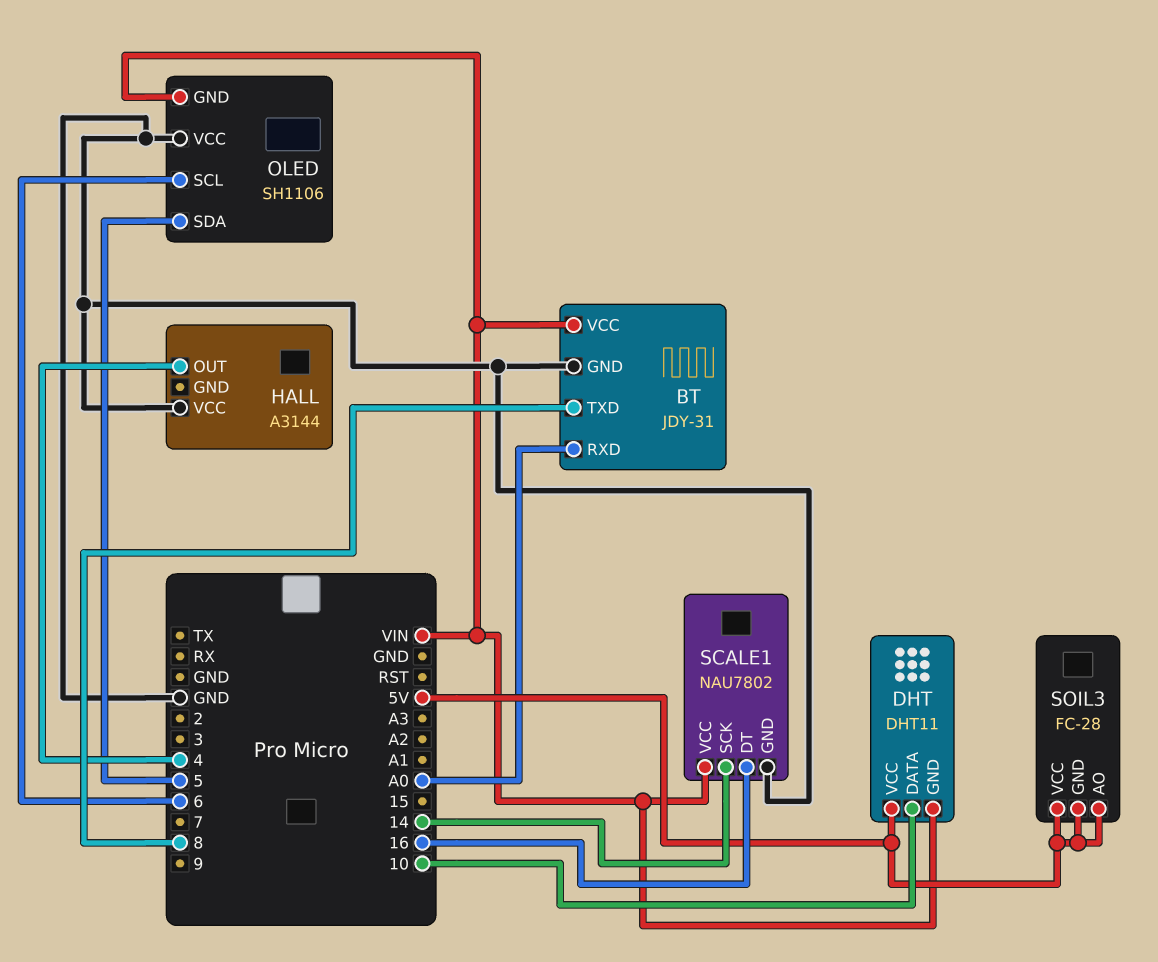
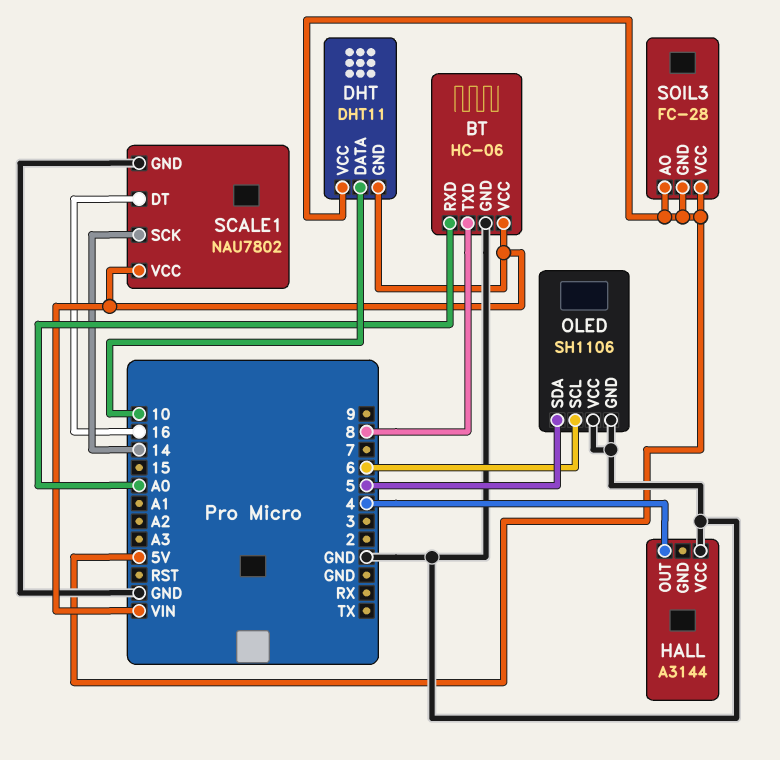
BT: JDY-31 -> HC-06
OLED pin GND: VIN -> GND

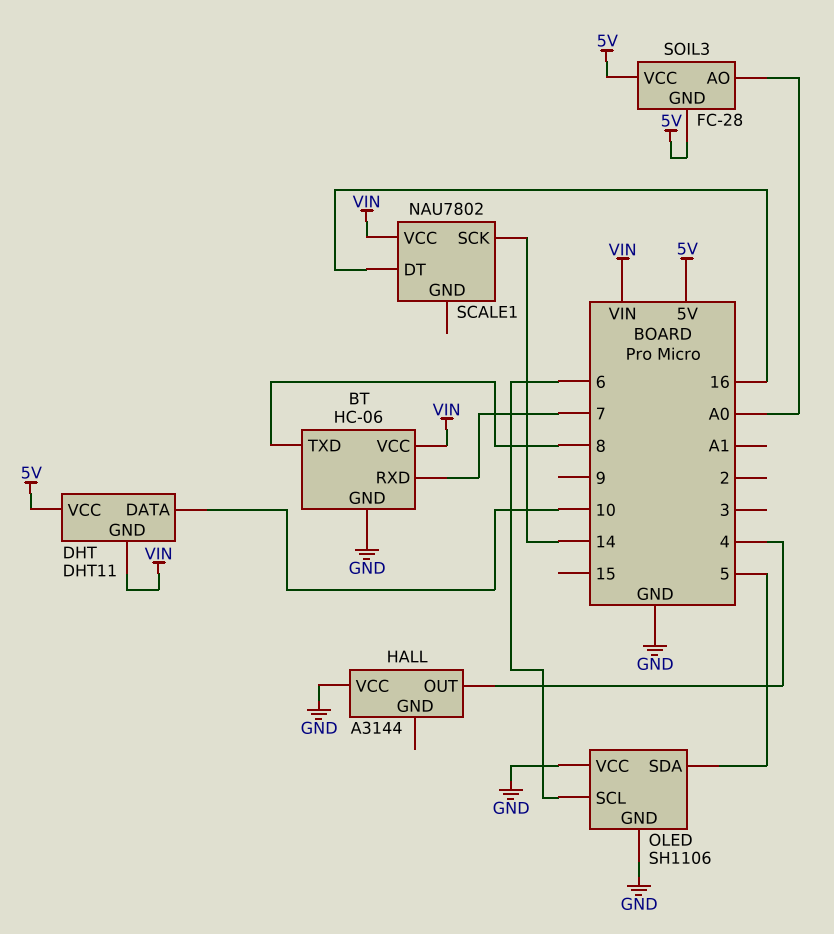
BT pin RXD: A0 -> 7
SCALE1 pin GND: GND -> none
SOIL3 pin AO: 5V -> A0

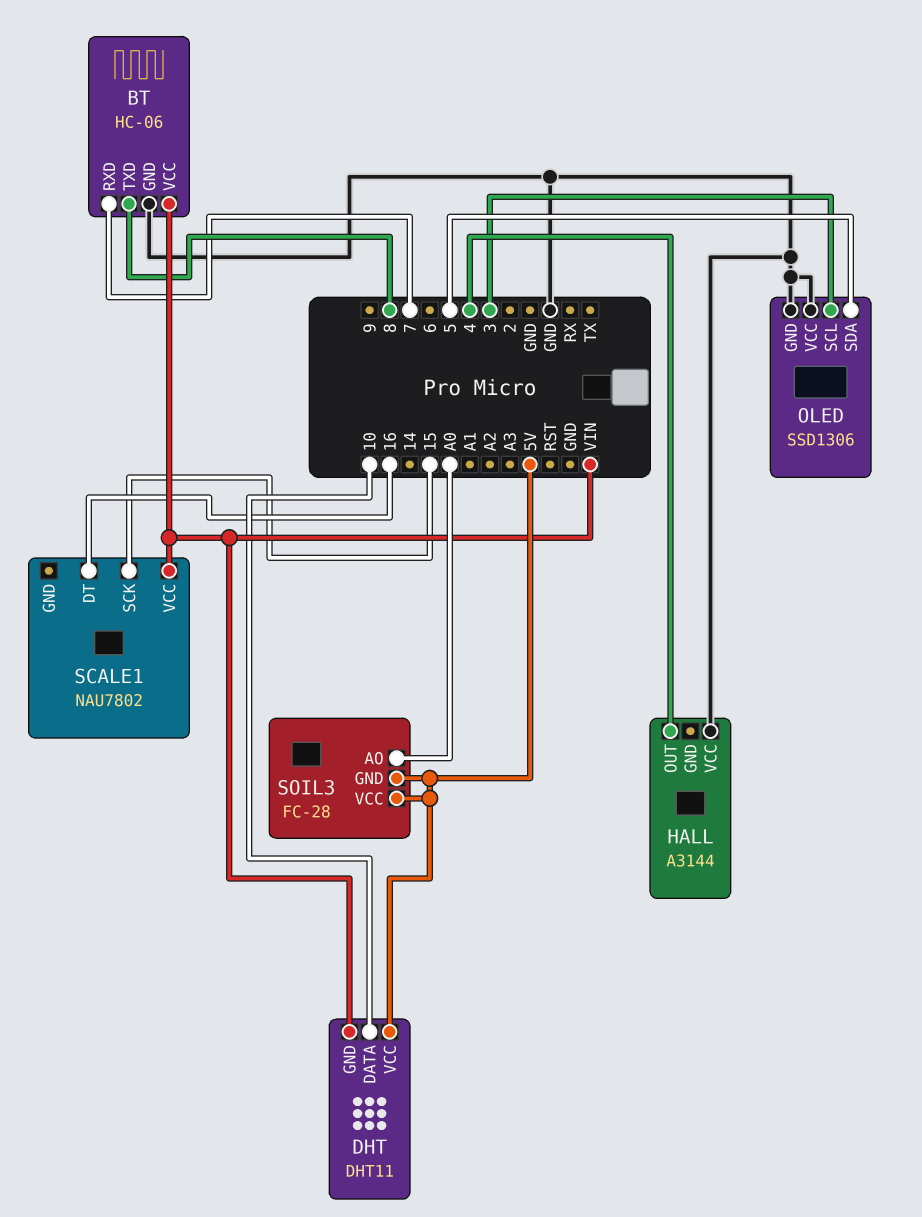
OLED: SH1106 -> SSD1306
OLED pin SCL: 6 -> 3
SCALE1 pin SCK: 14 -> 15

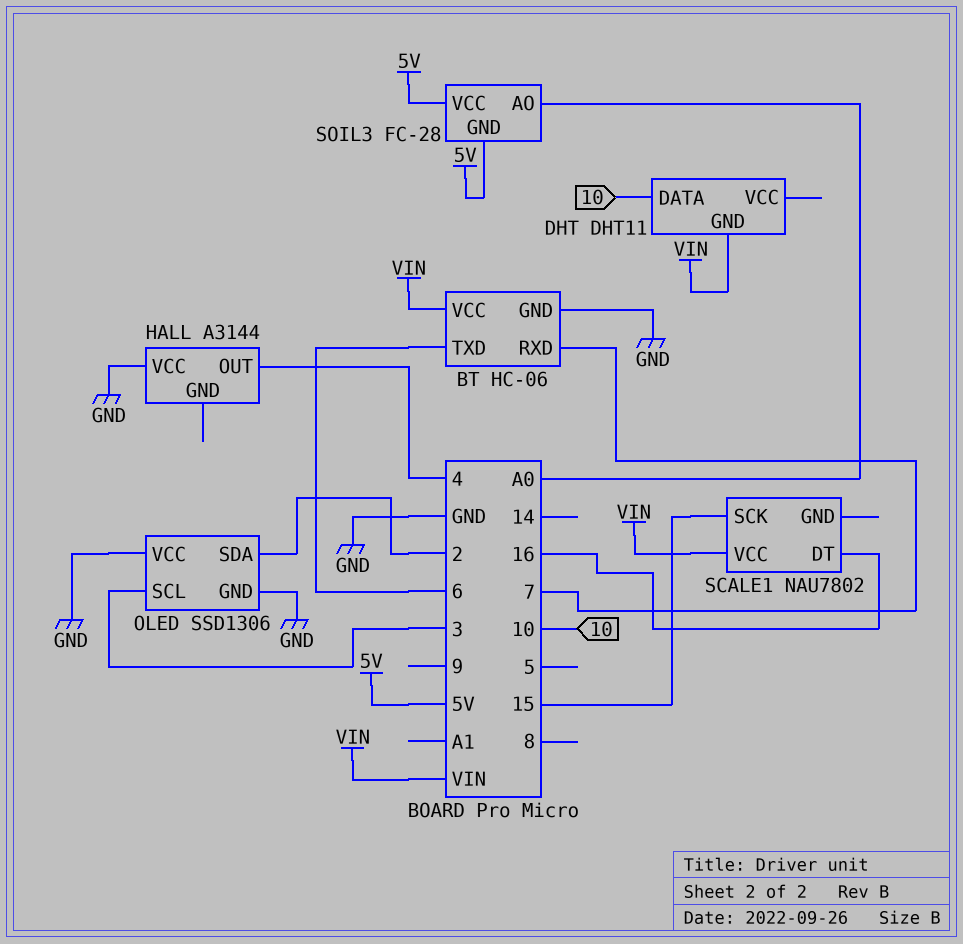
BT pin TXD: 8 -> 6
DHT pin VCC: 5V -> none
OLED pin SDA: 5 -> 2

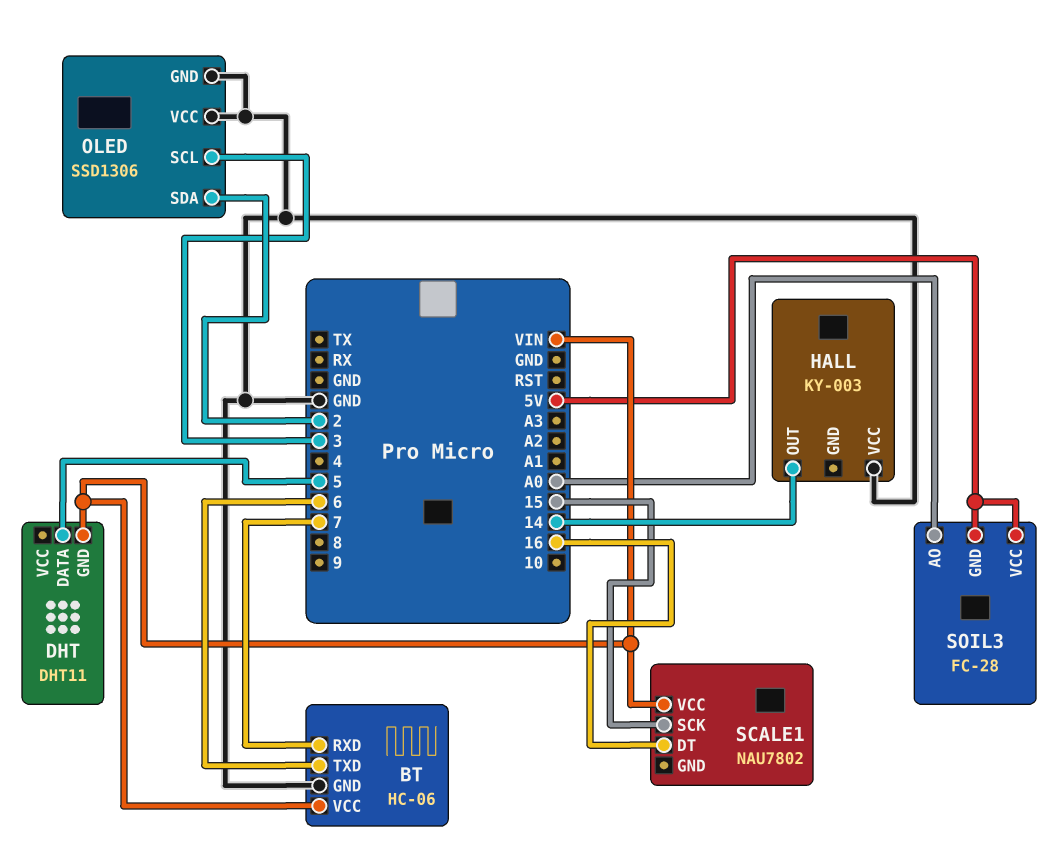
DHT pin DATA: 10 -> 5
HALL: A3144 -> KY-003
HALL pin OUT: 4 -> 14

